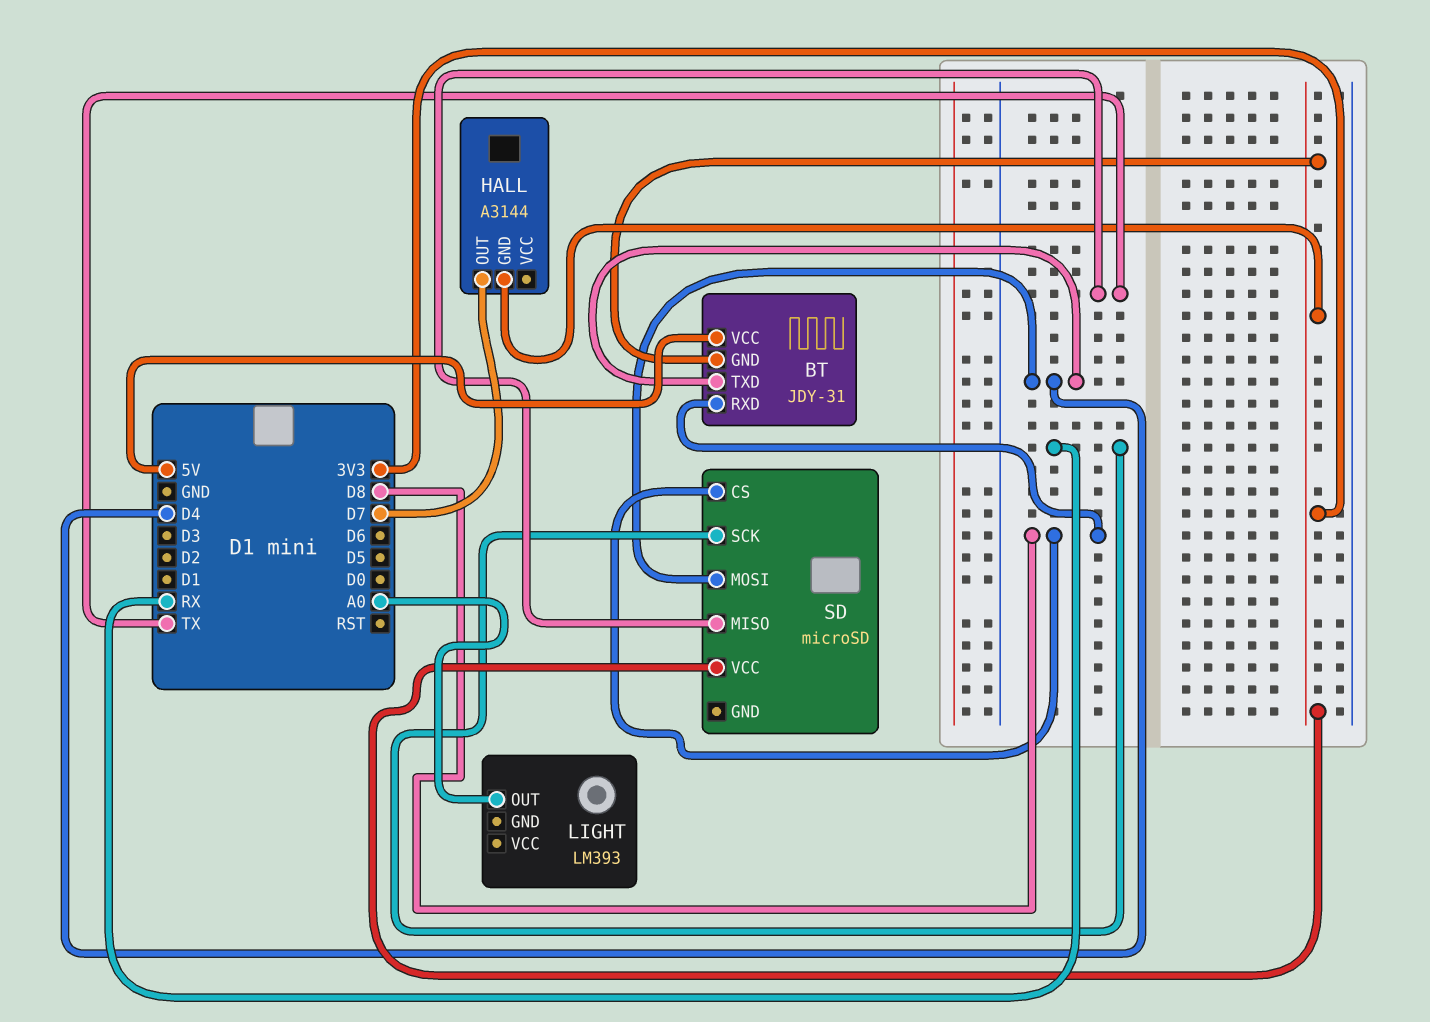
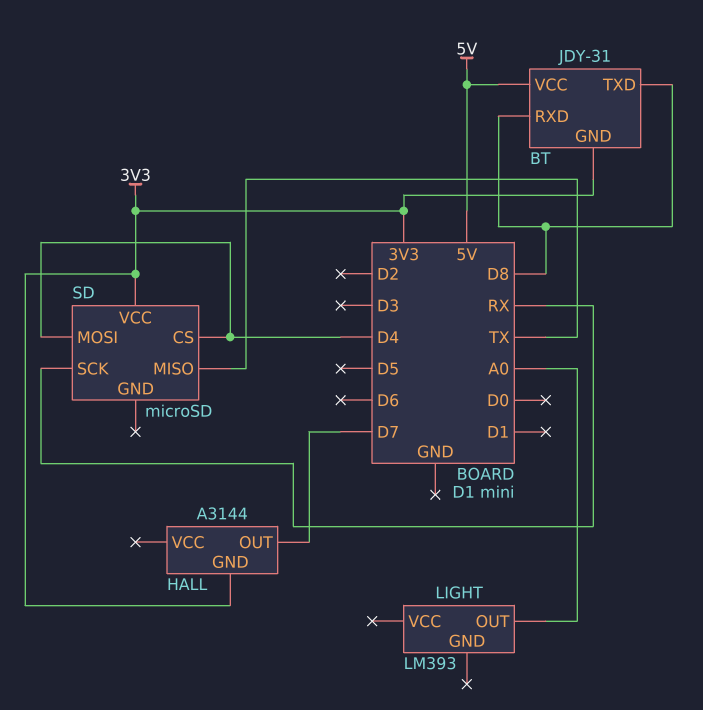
BT pin TXD: D4 -> D8
SD pin CS: D8 -> D4

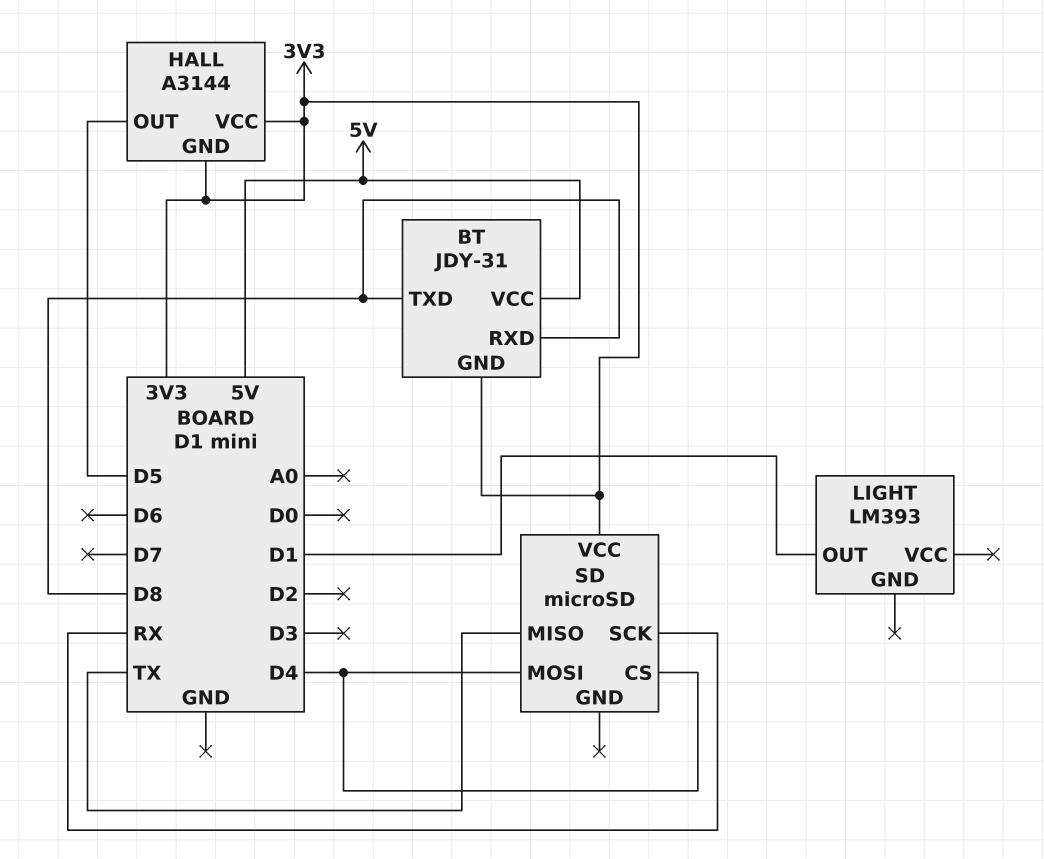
HALL pin OUT: D7 -> D5
HALL pin VCC: none -> 3V3
LIGHT pin OUT: A0 -> D1

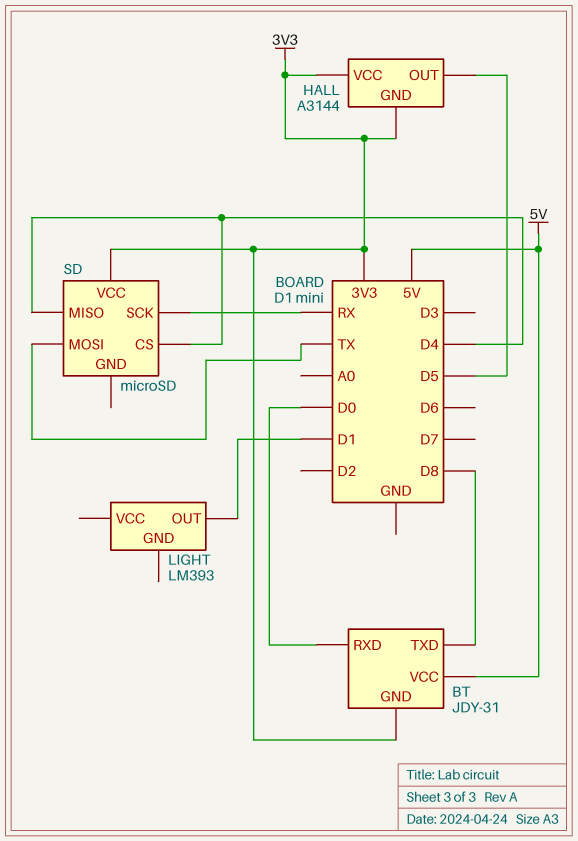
BT pin RXD: D8 -> D0
SD pin MISO: TX -> D4
SD pin MOSI: D4 -> TX

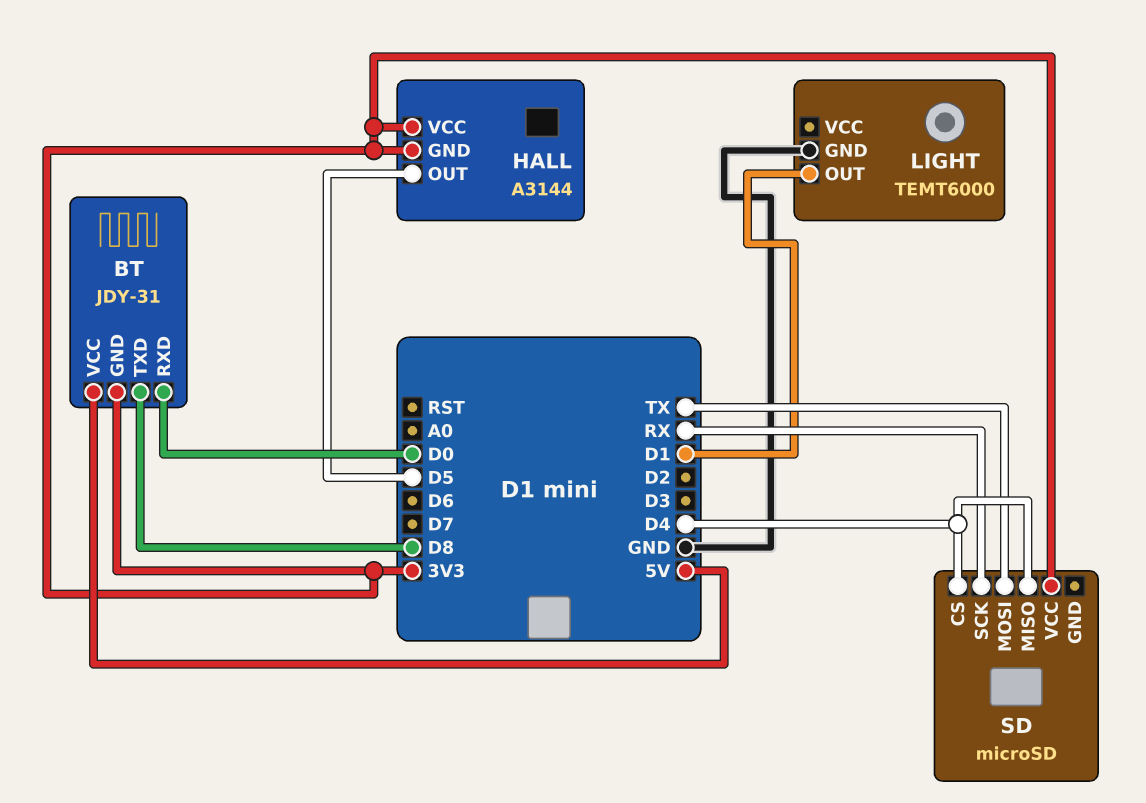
LIGHT: LM393 -> TEMT6000
LIGHT pin GND: none -> GND

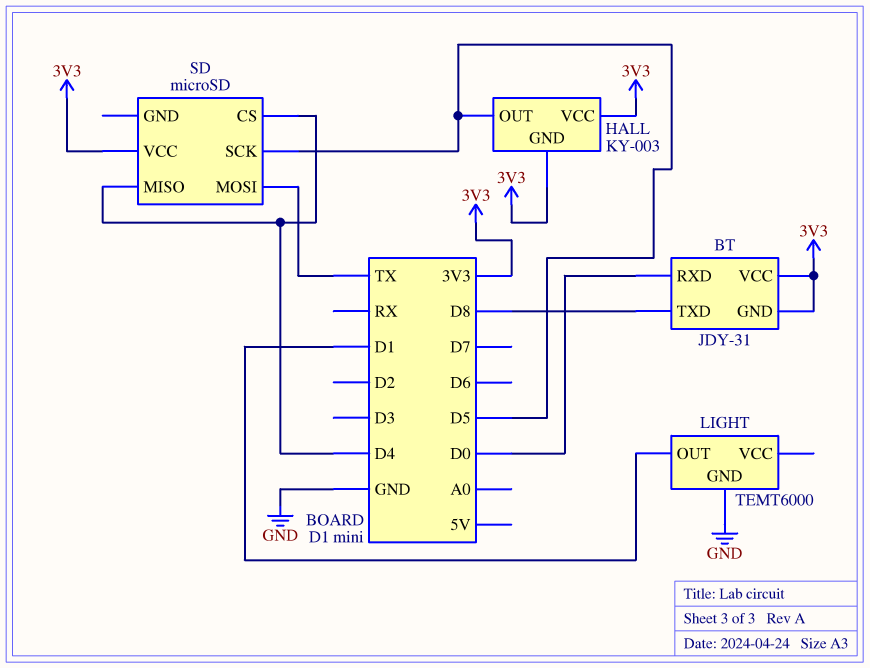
BT pin VCC: 5V -> 3V3
HALL: A3144 -> KY-003
SD pin SCK: RX -> D5

